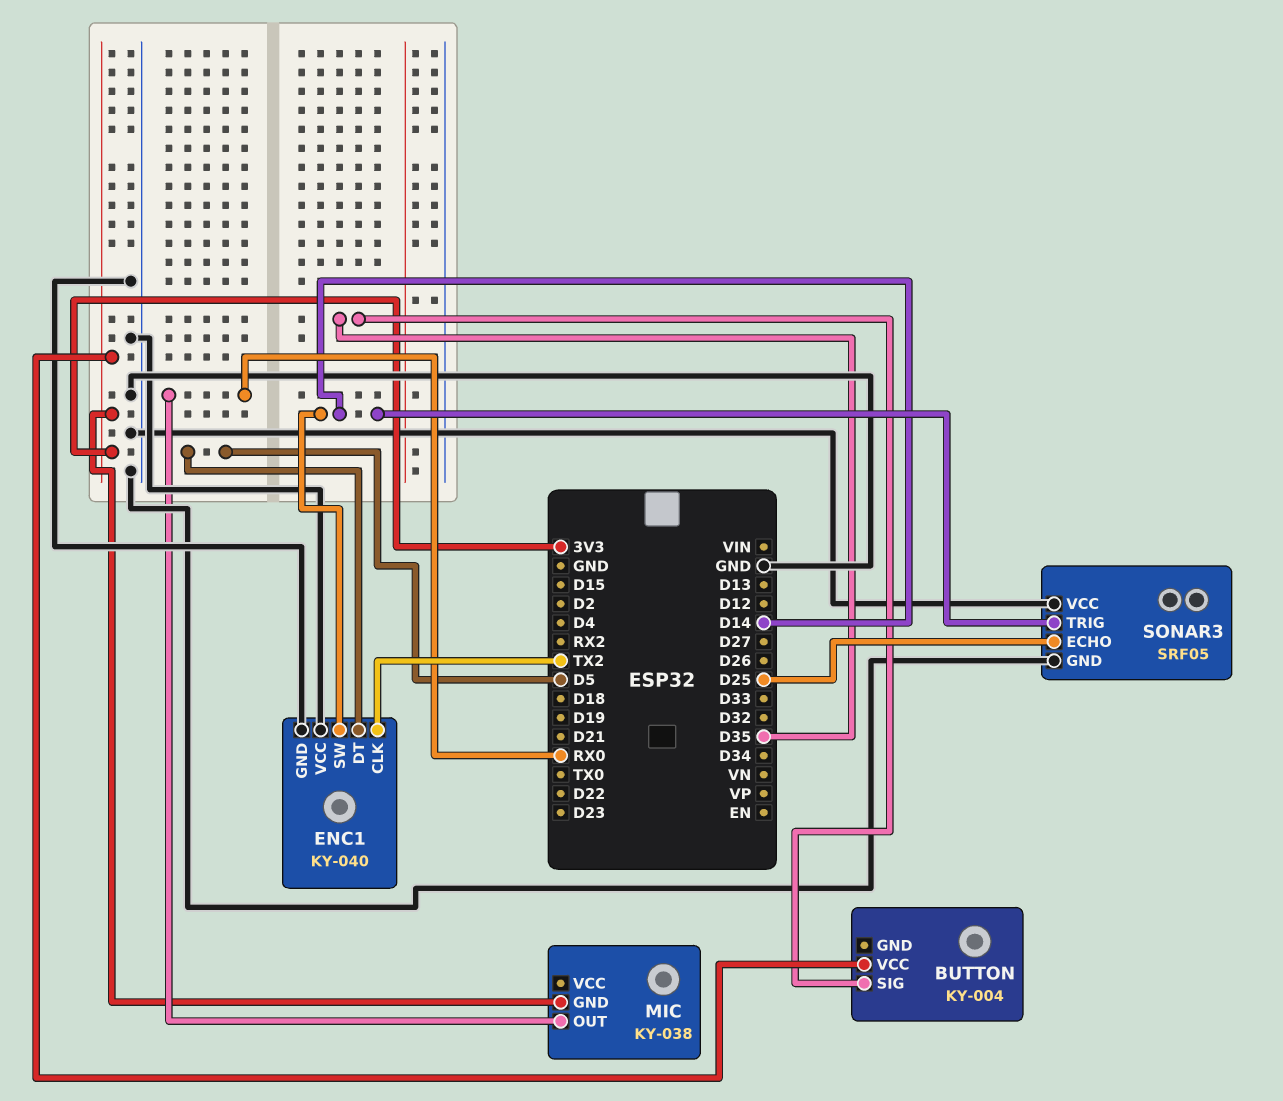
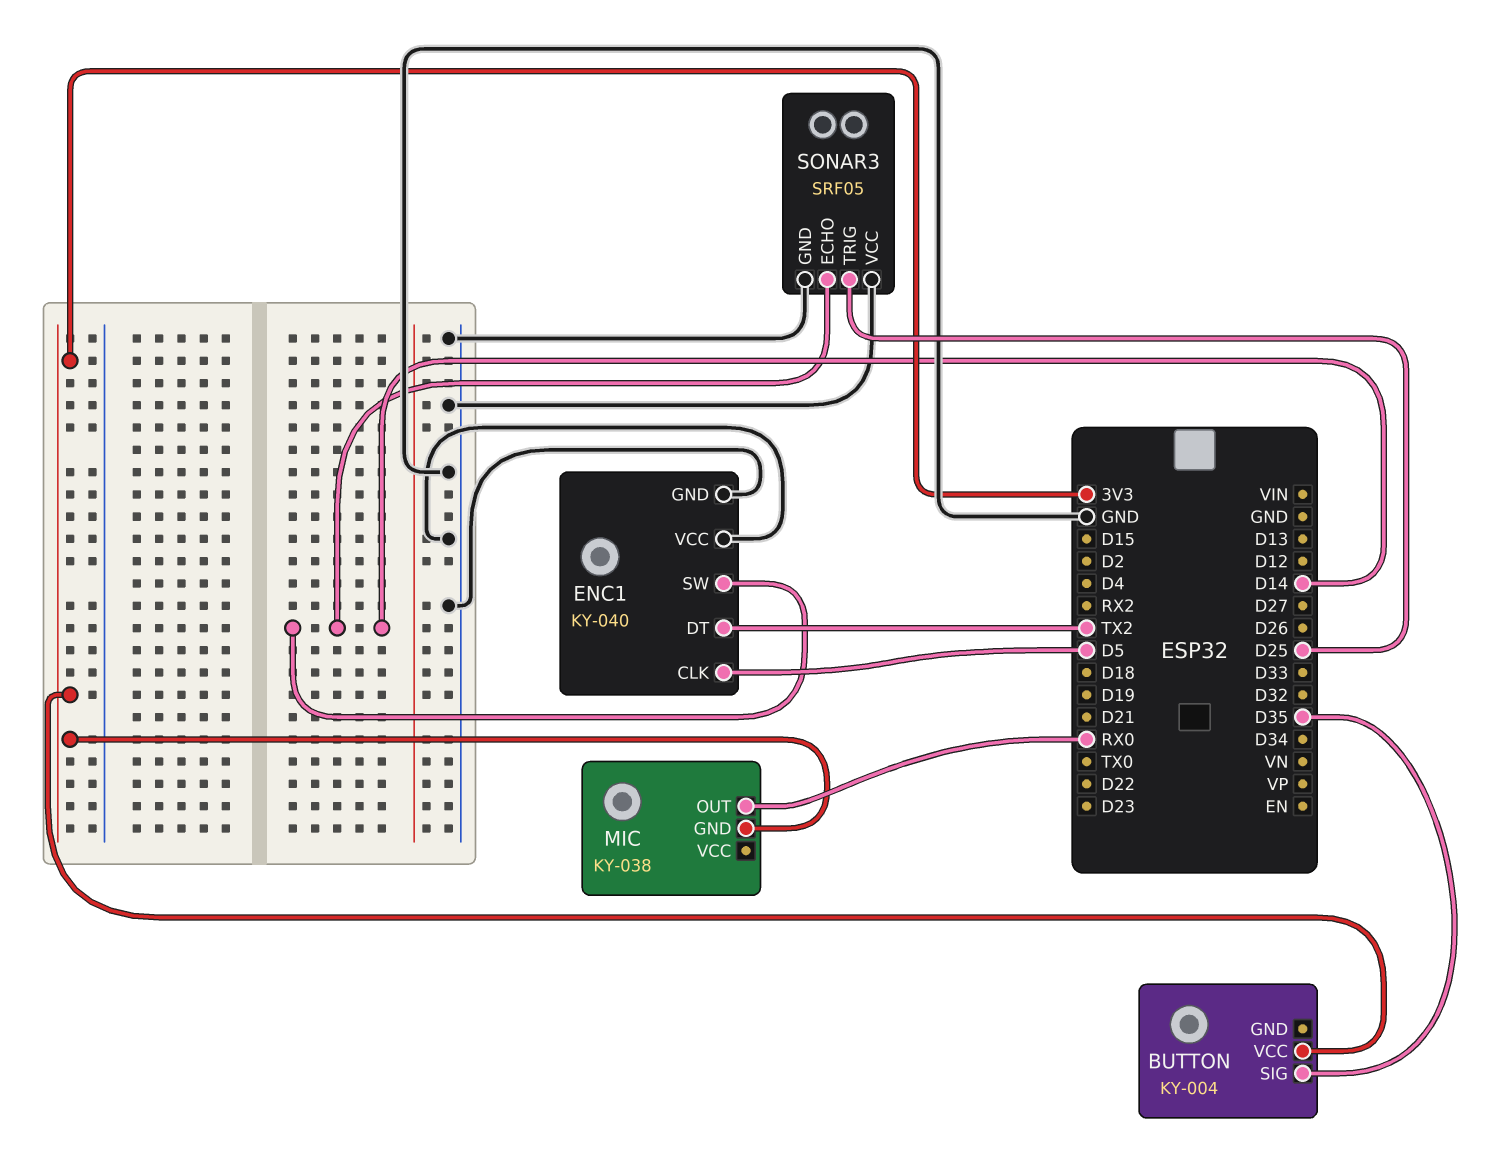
ENC1 pin CLK: TX2 -> D5
ENC1 pin DT: D5 -> TX2
SONAR3 pin ECHO: D25 -> D14
SONAR3 pin TRIG: D14 -> D25

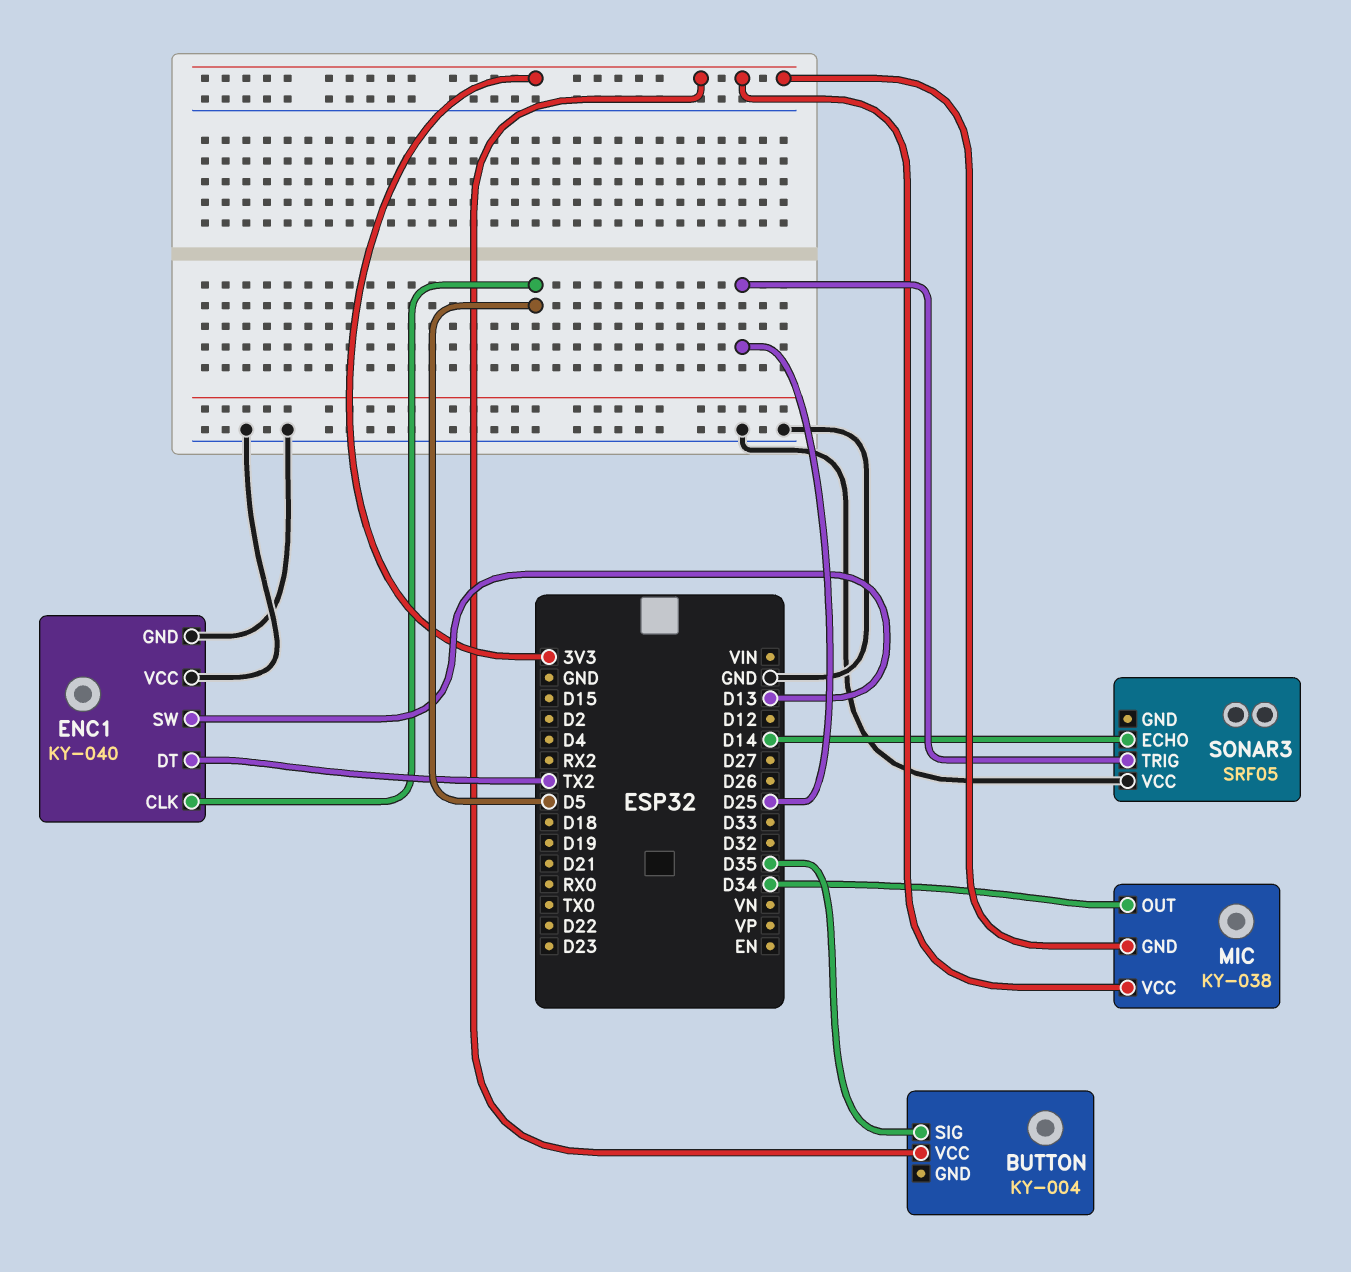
ENC1 pin SW: D14 -> D13
MIC pin OUT: RX0 -> D34
MIC pin VCC: none -> 3V3
SONAR3 pin GND: GND -> none

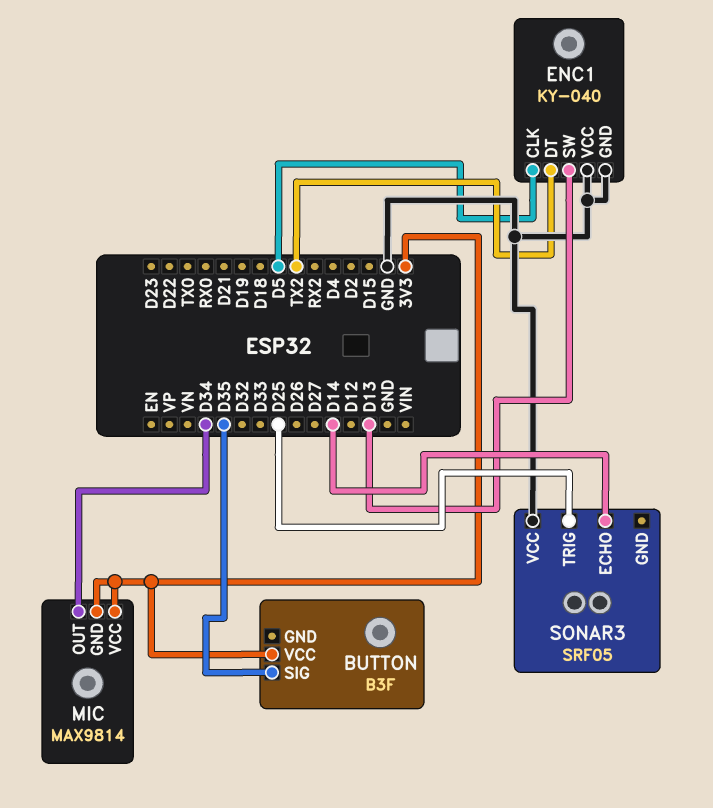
BUTTON: KY-004 -> B3F
MIC: KY-038 -> MAX9814

